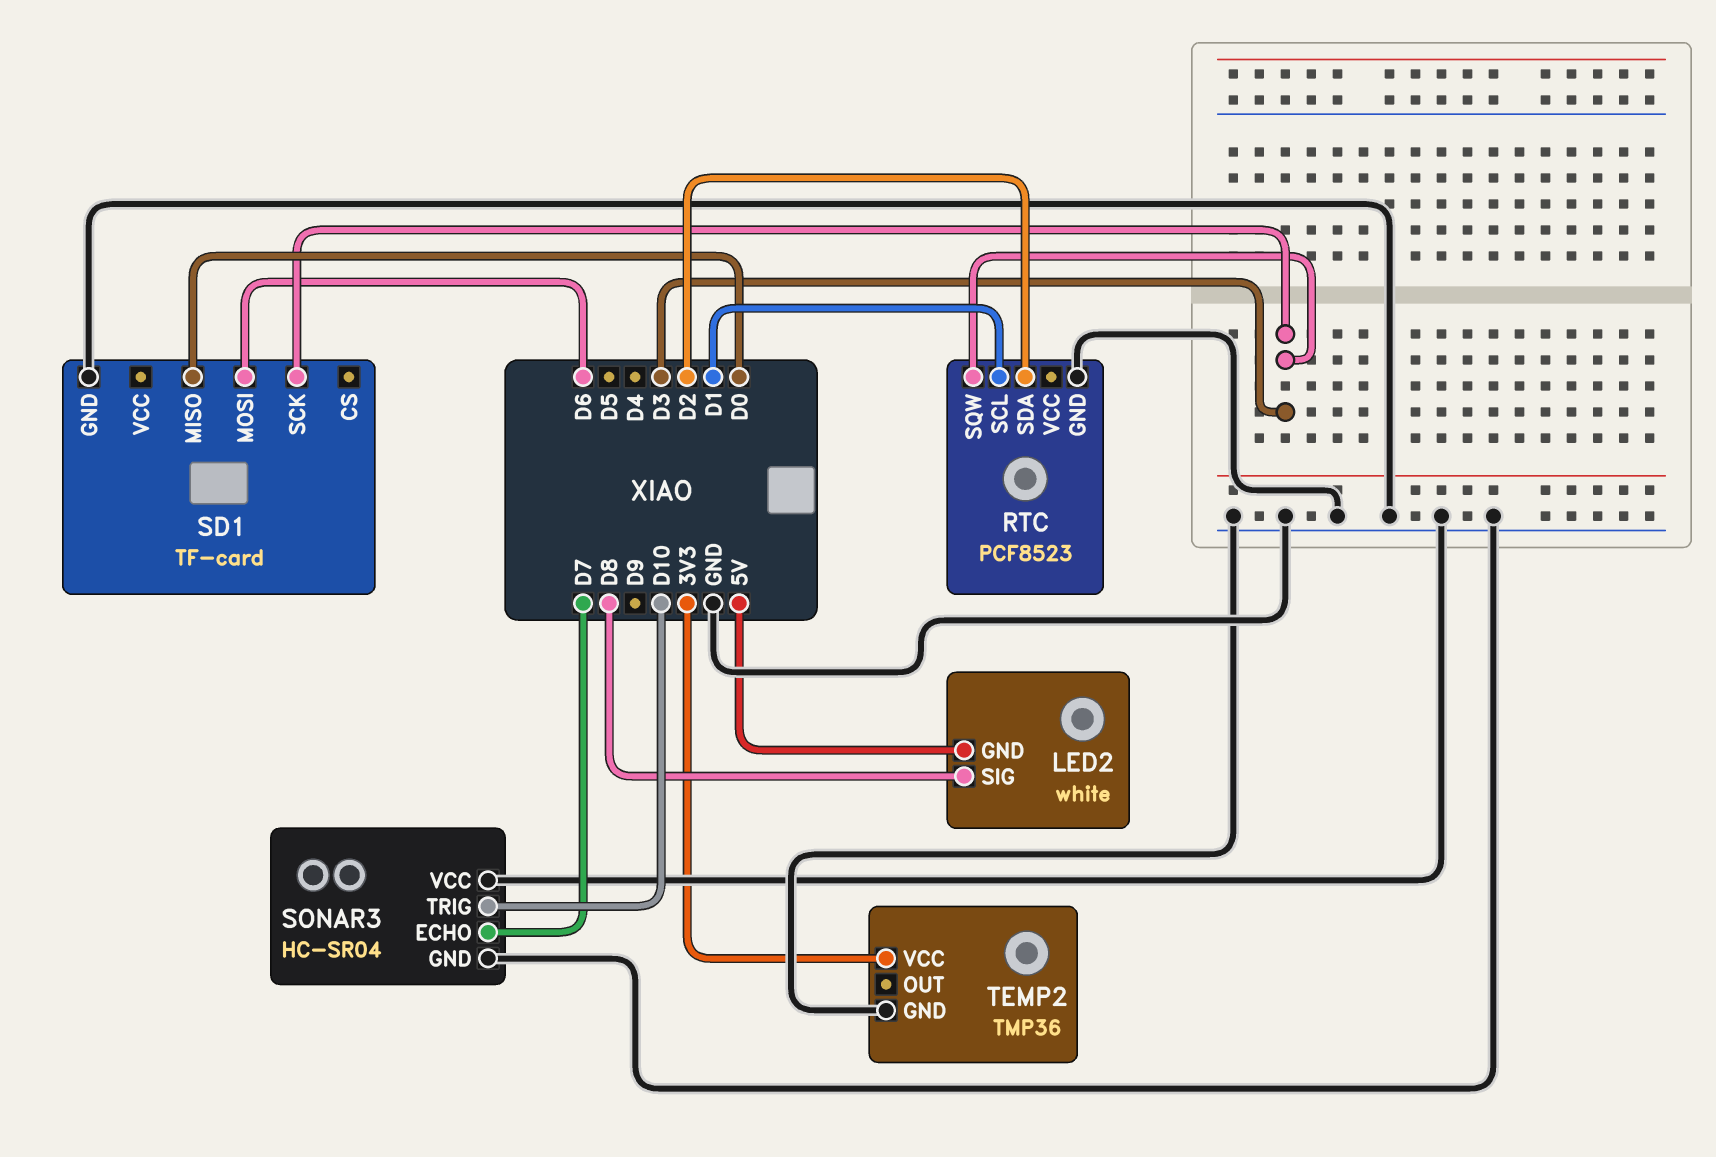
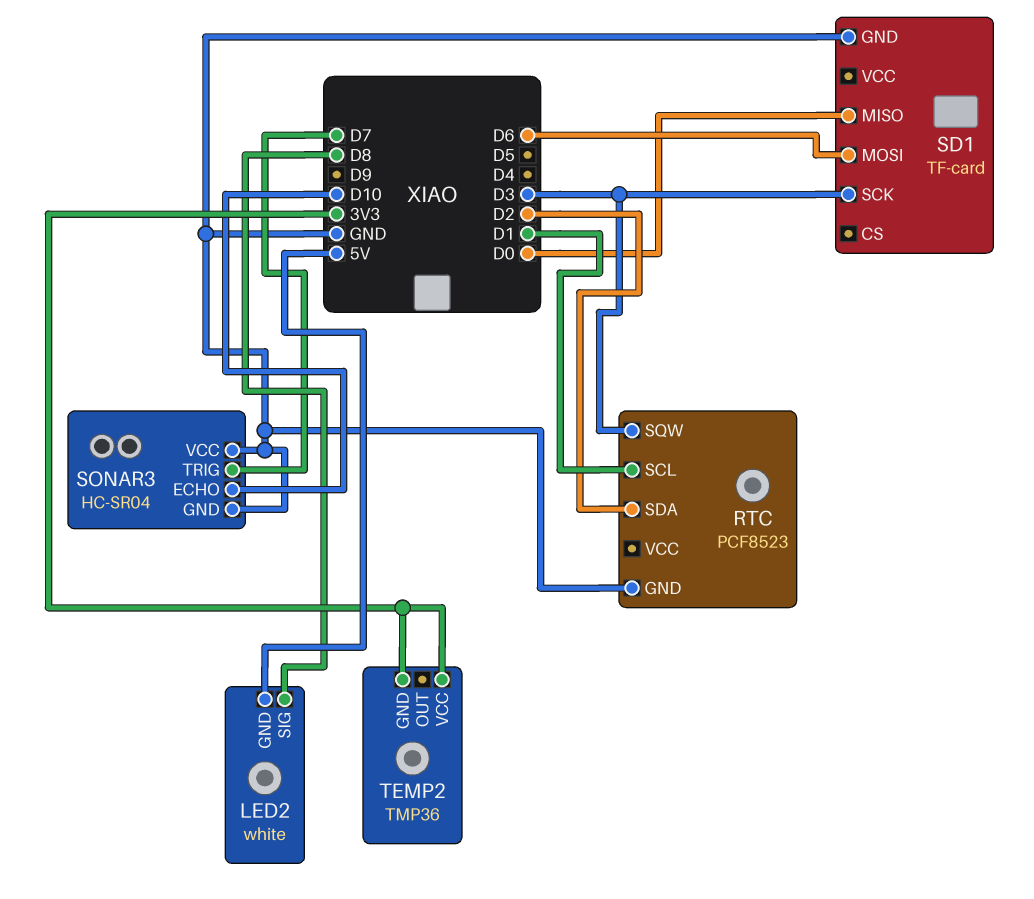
SONAR3 pin ECHO: D7 -> D10
SONAR3 pin TRIG: D10 -> D7
TEMP2 pin GND: GND -> 3V3

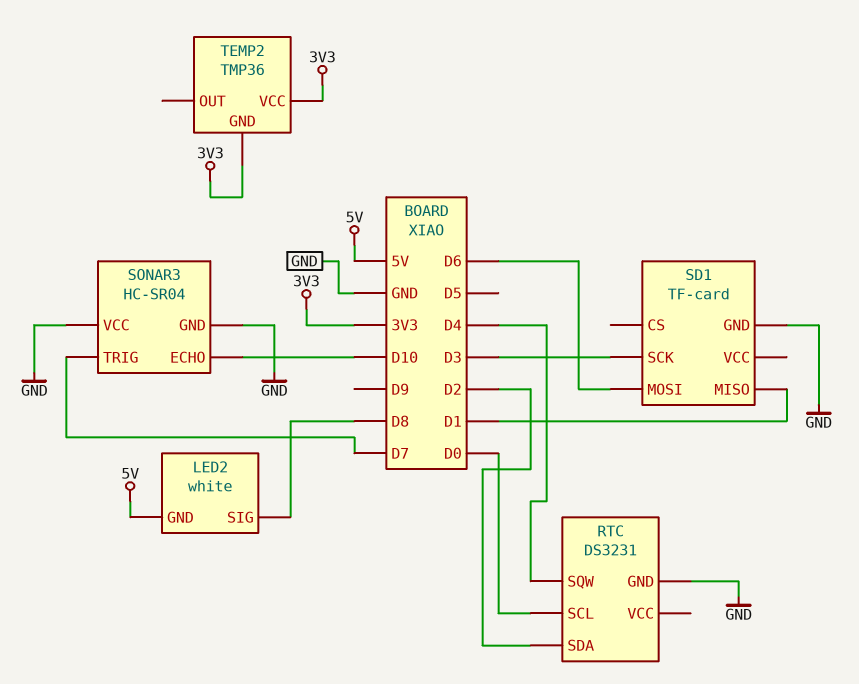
RTC: PCF8523 -> DS3231
RTC pin SCL: D1 -> D0
RTC pin SQW: D3 -> D4
SD1 pin MISO: D0 -> D1

